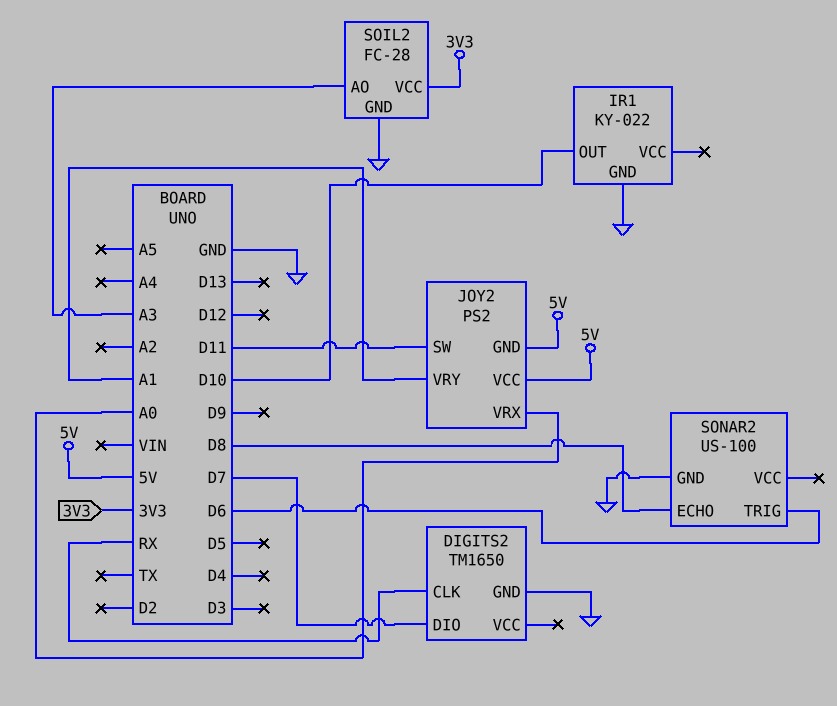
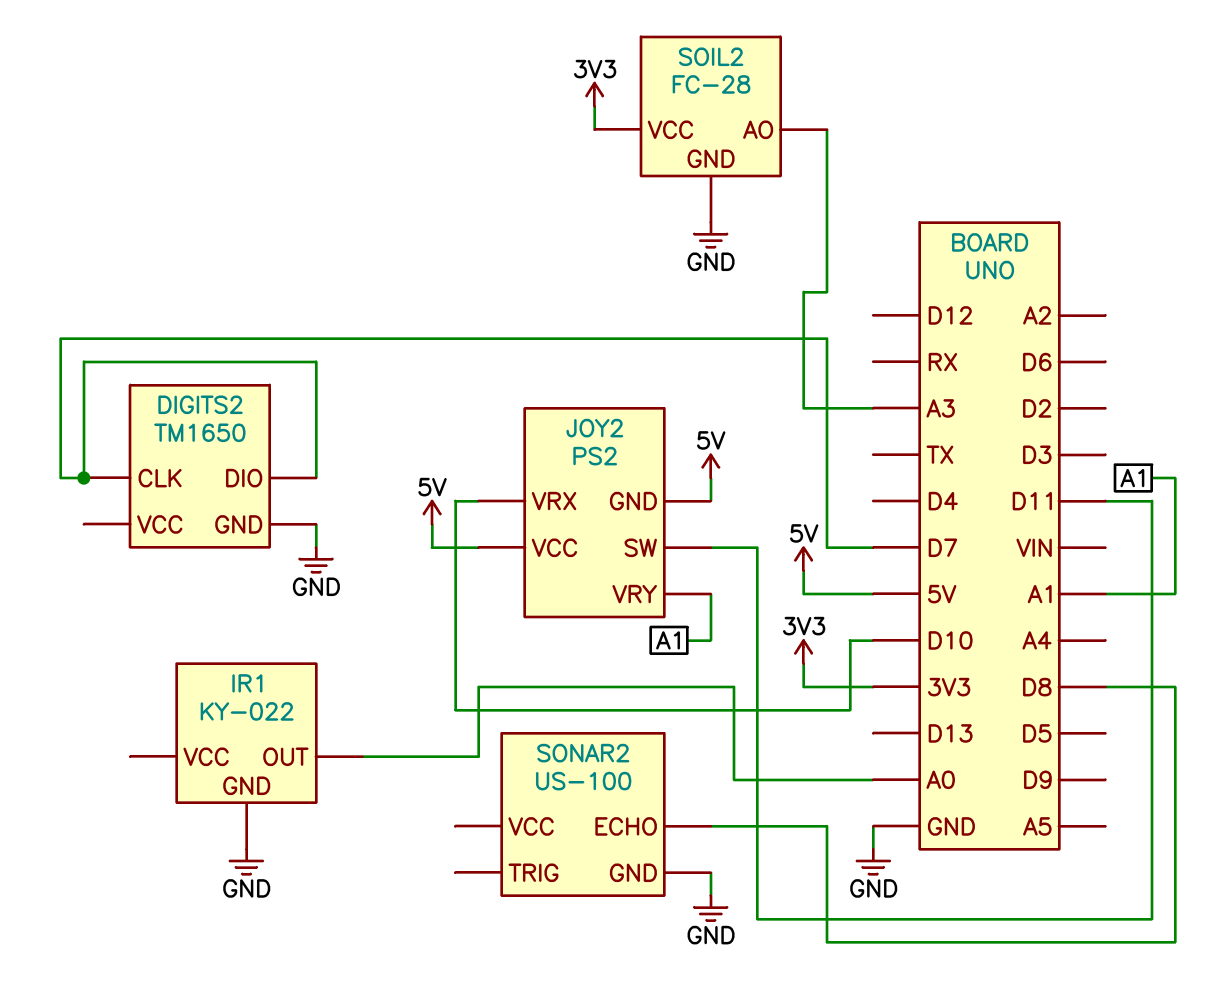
DIGITS2 pin CLK: RX -> D7
IR1 pin OUT: D10 -> A0
JOY2 pin VRX: A0 -> D10
SONAR2 pin TRIG: D6 -> none

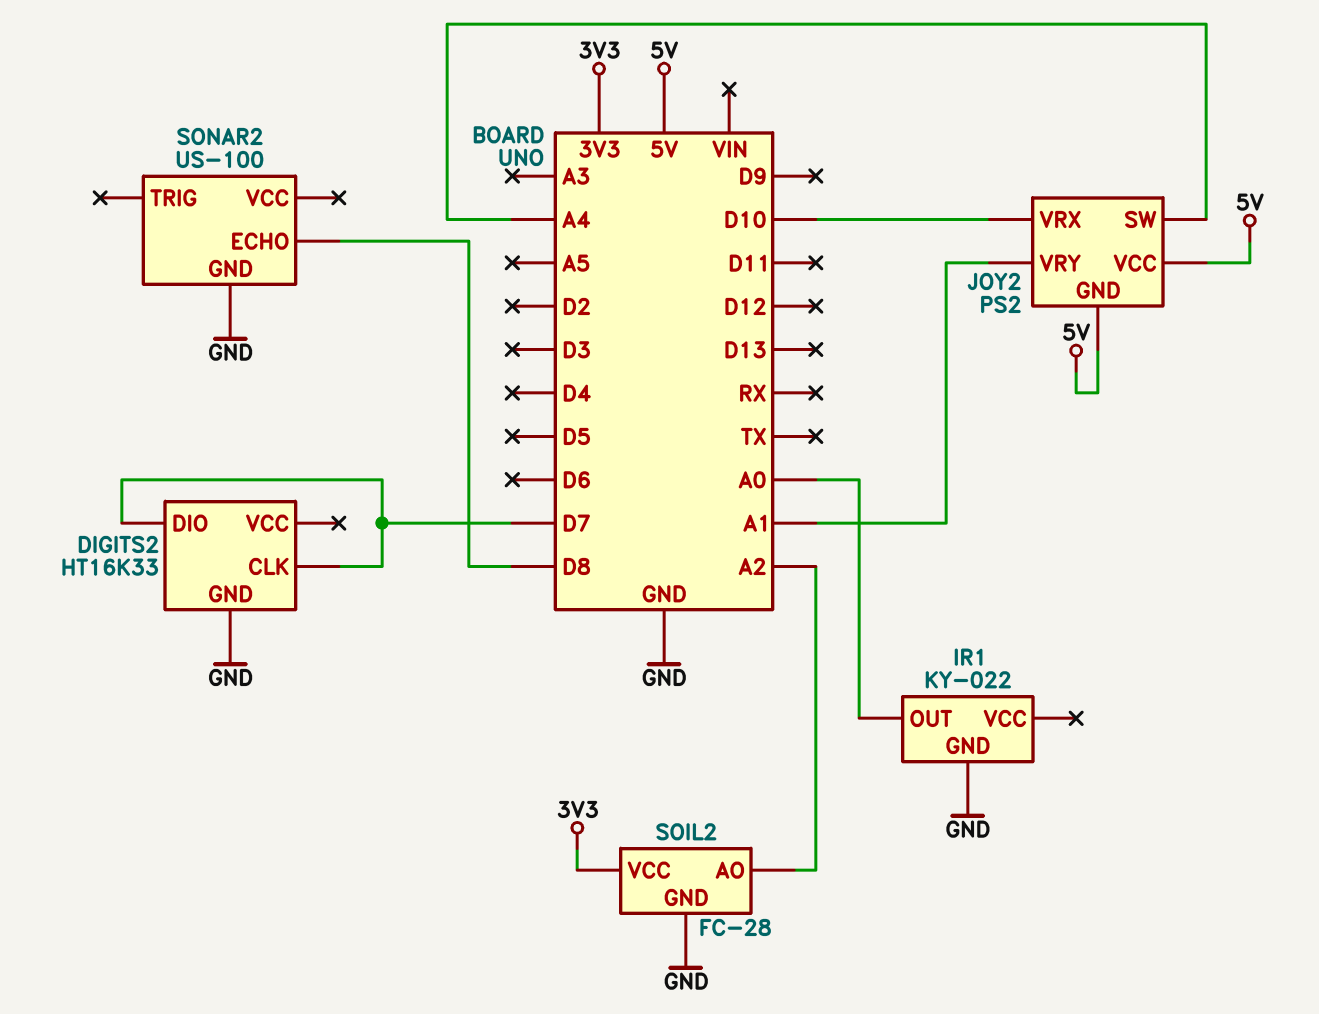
DIGITS2: TM1650 -> HT16K33
JOY2 pin SW: D11 -> A4
SOIL2 pin AO: A3 -> A2

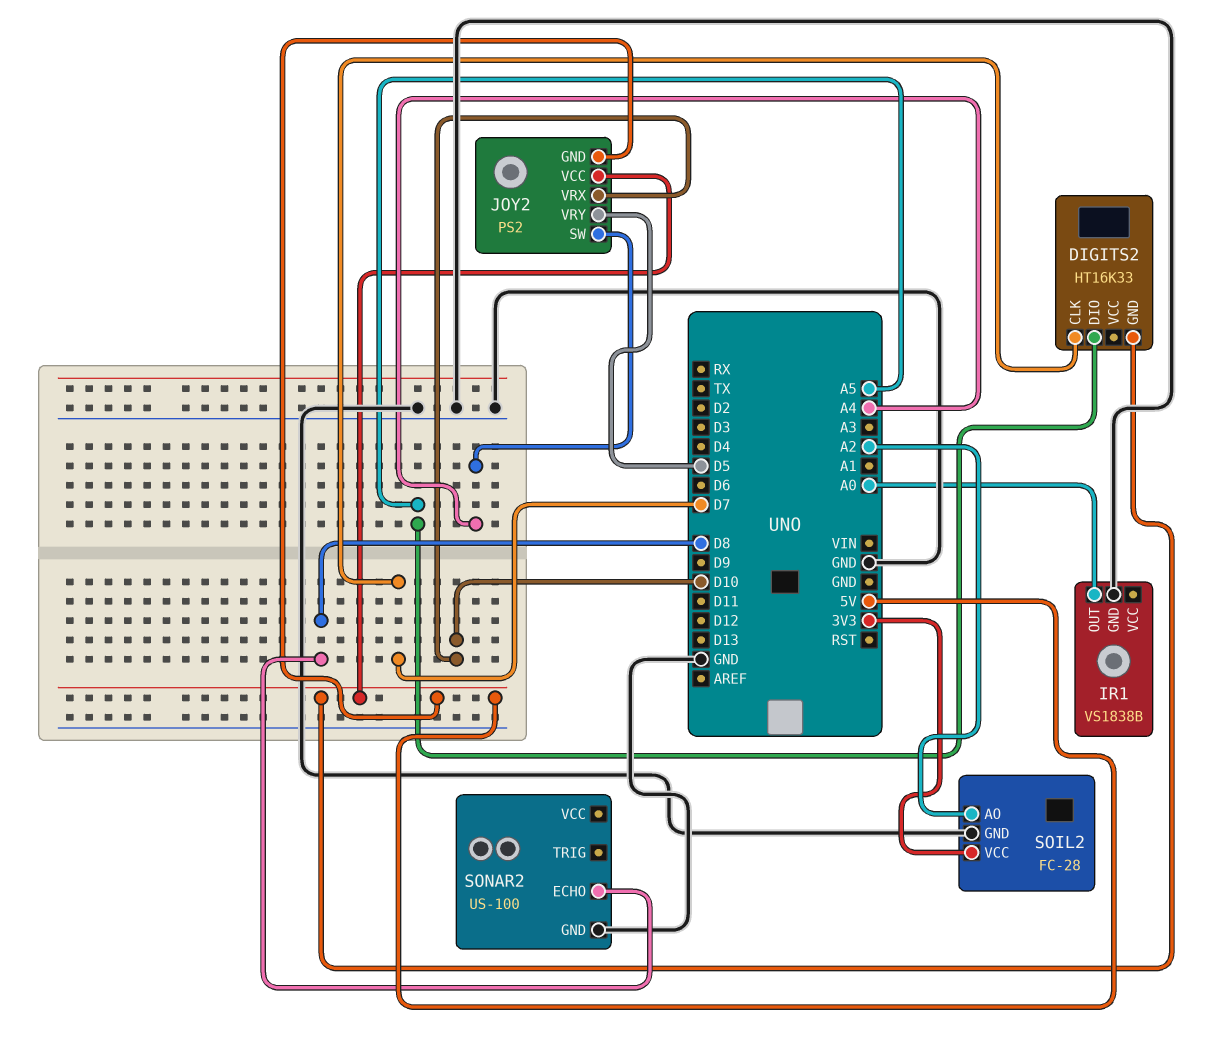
DIGITS2 pin DIO: D7 -> A5
DIGITS2 pin GND: GND -> 5V
IR1: KY-022 -> VS1838B
JOY2 pin VRY: A1 -> D5

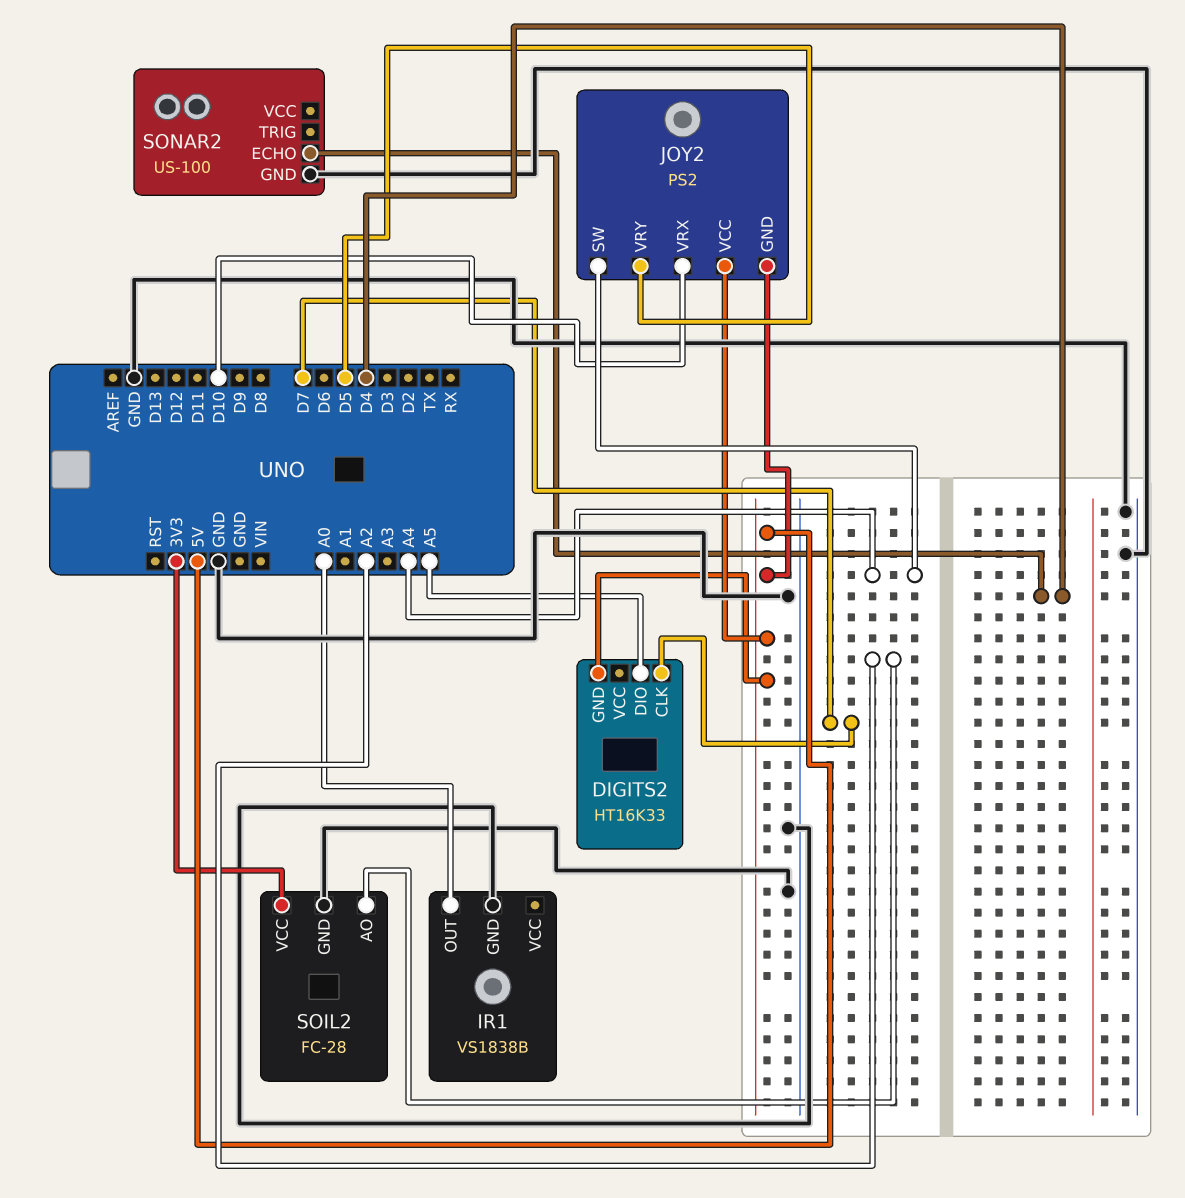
SONAR2 pin ECHO: D8 -> D4

